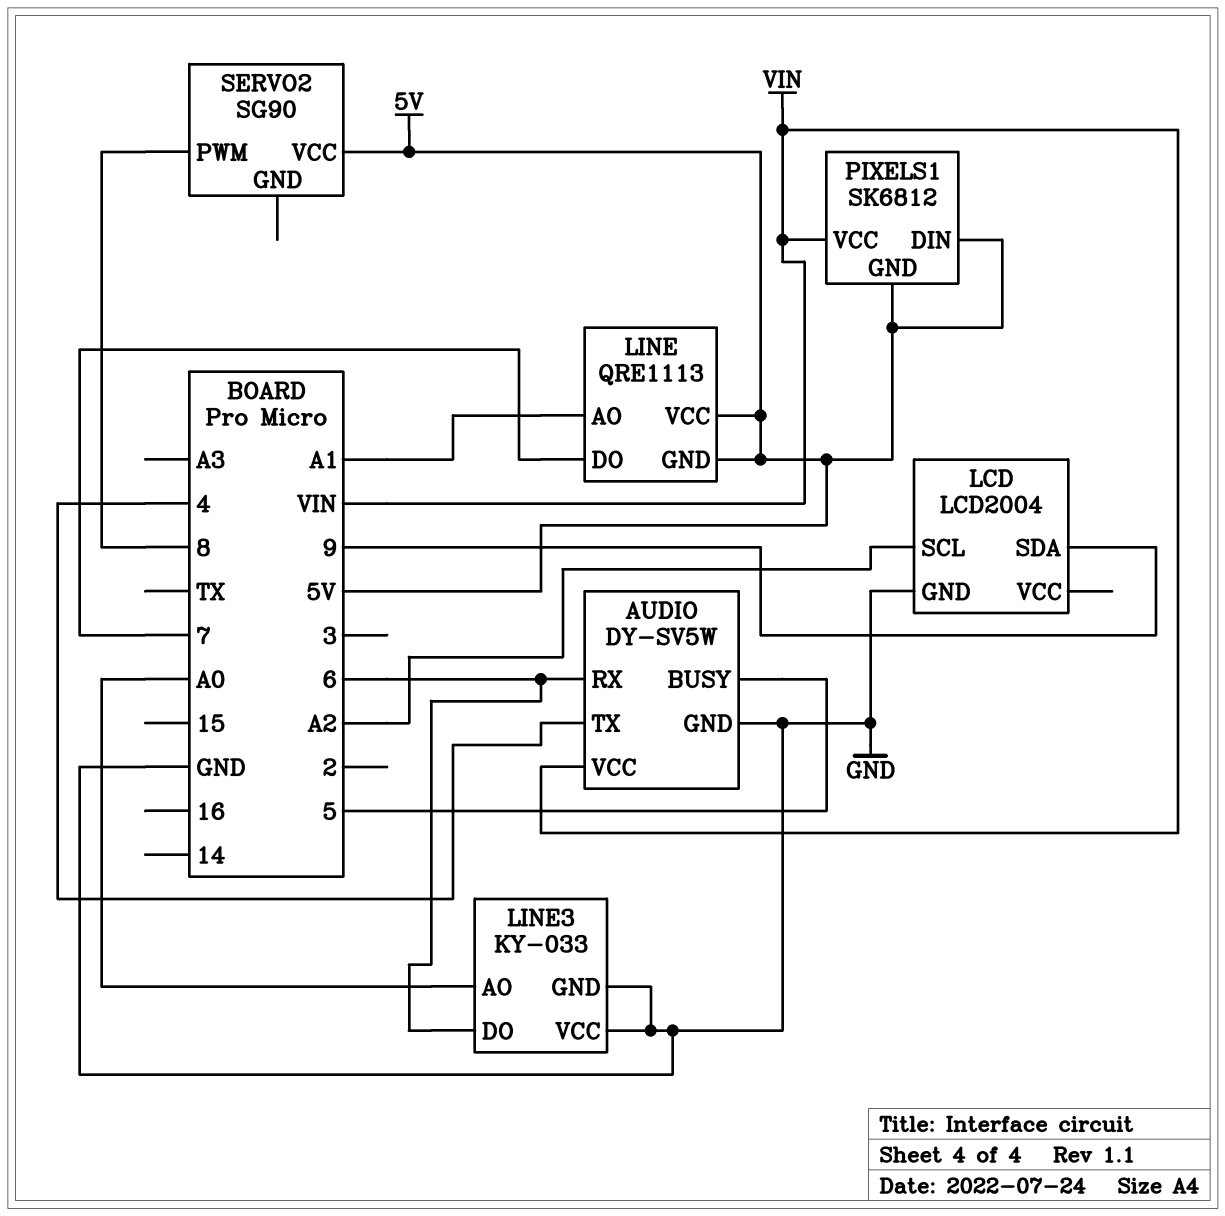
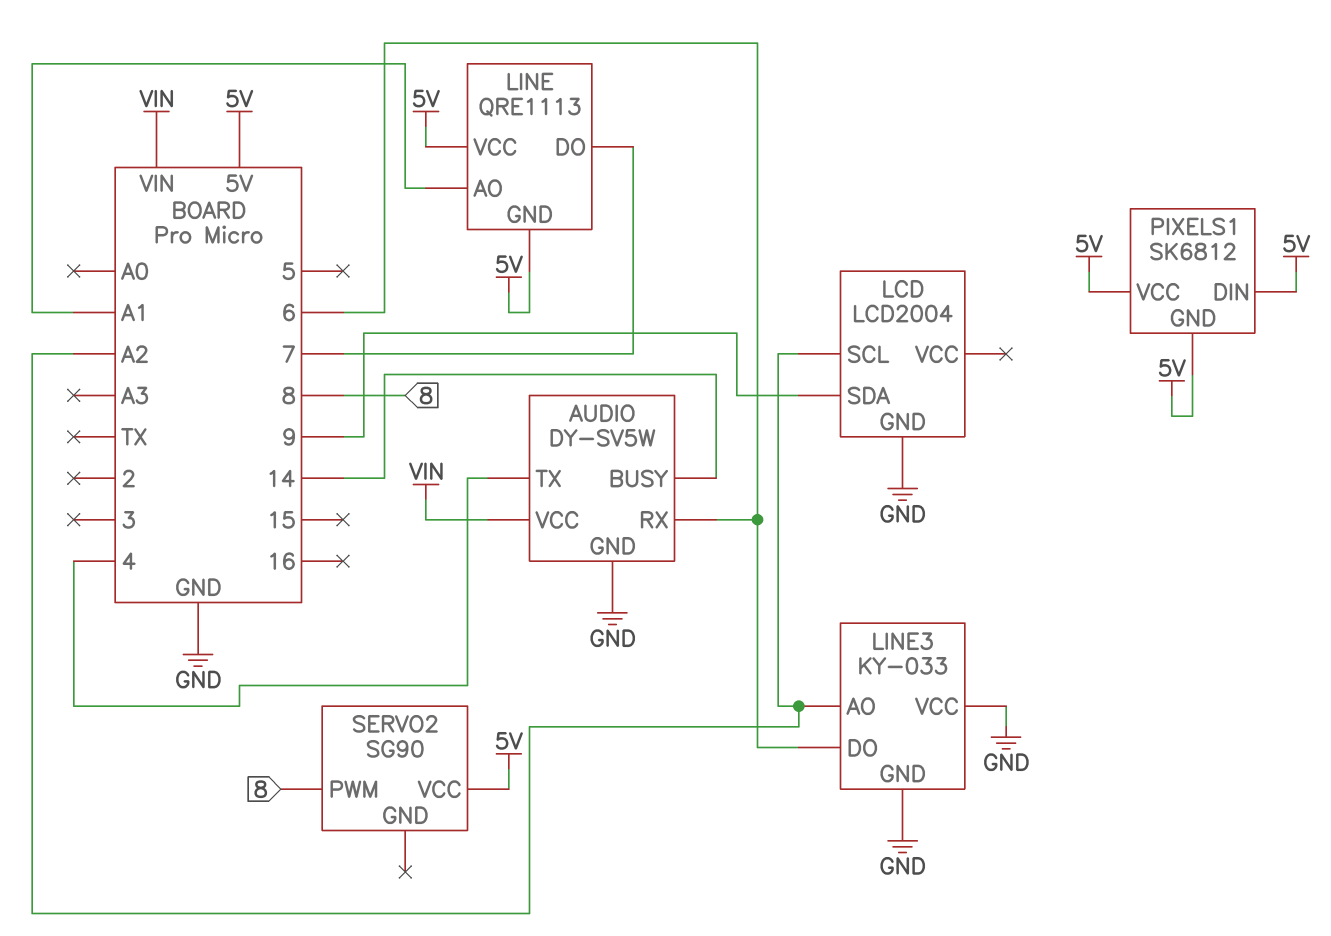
AUDIO pin BUSY: 5 -> 14
LINE3 pin AO: A0 -> A2
PIXELS1 pin VCC: VIN -> 5V

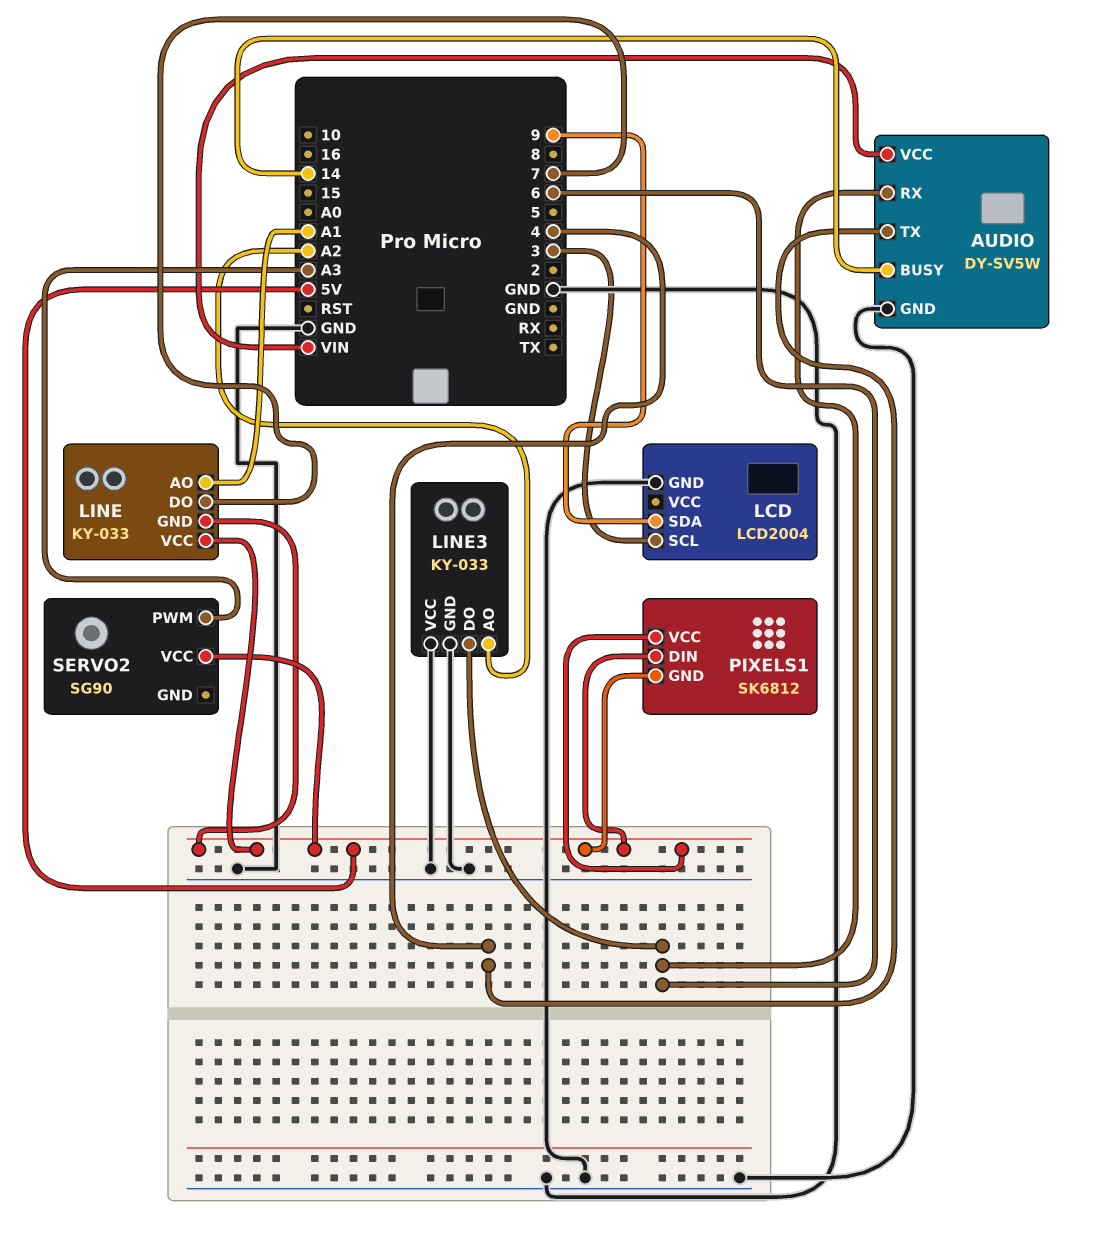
LCD pin SCL: A2 -> 3
LINE: QRE1113 -> KY-033
SERVO2 pin PWM: 8 -> A3

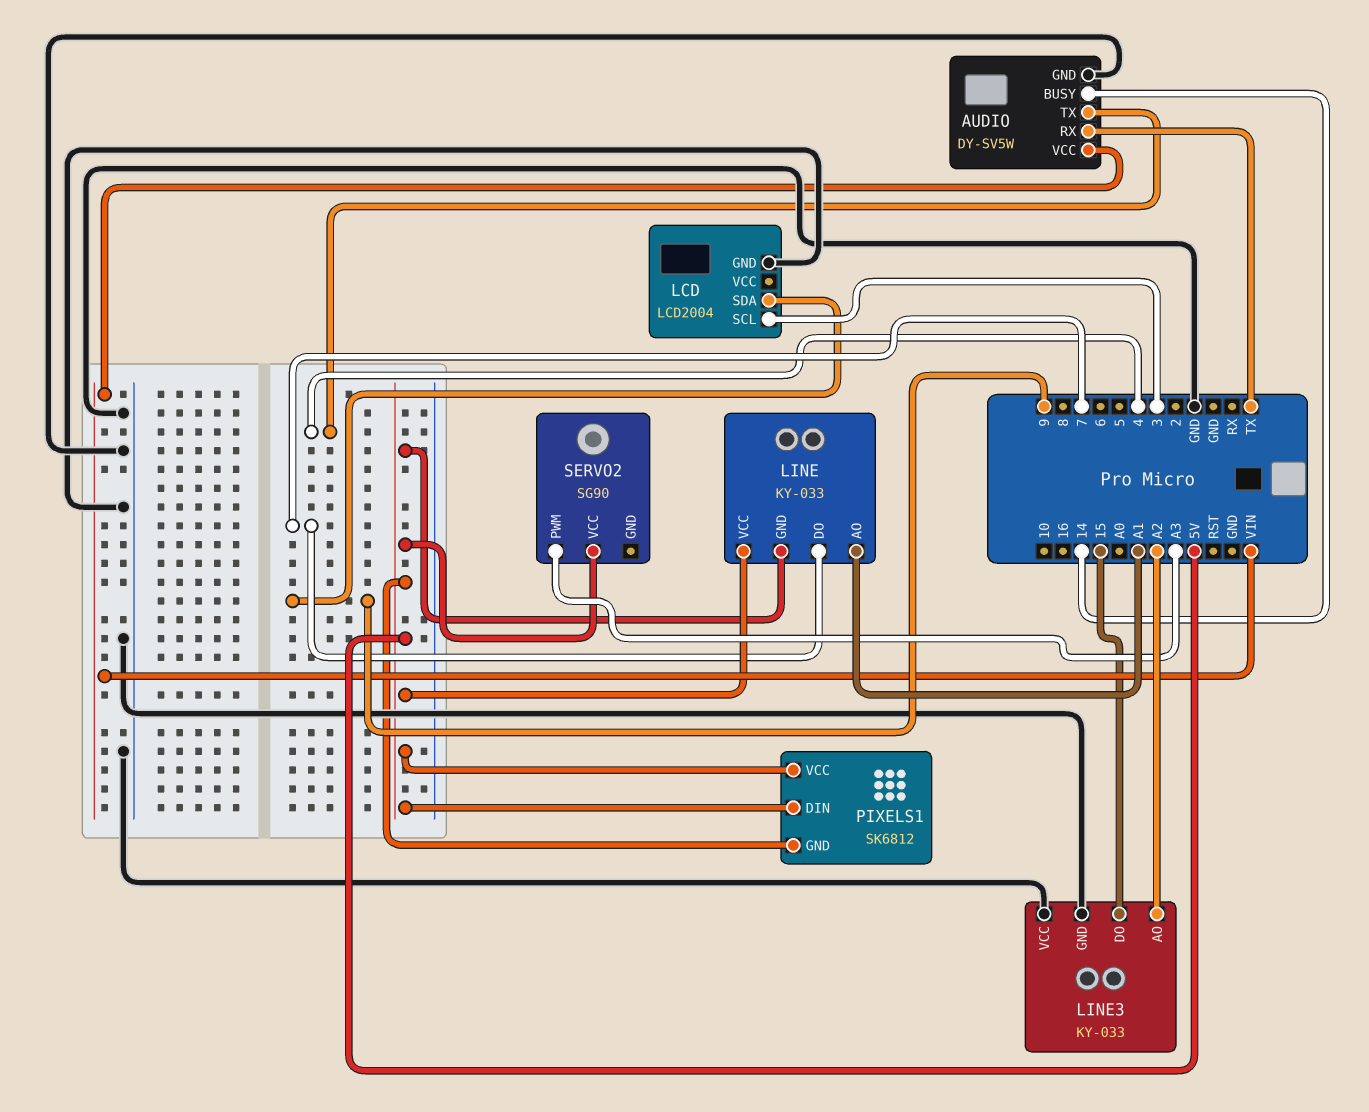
AUDIO pin RX: 6 -> TX
LINE3 pin DO: 6 -> 15

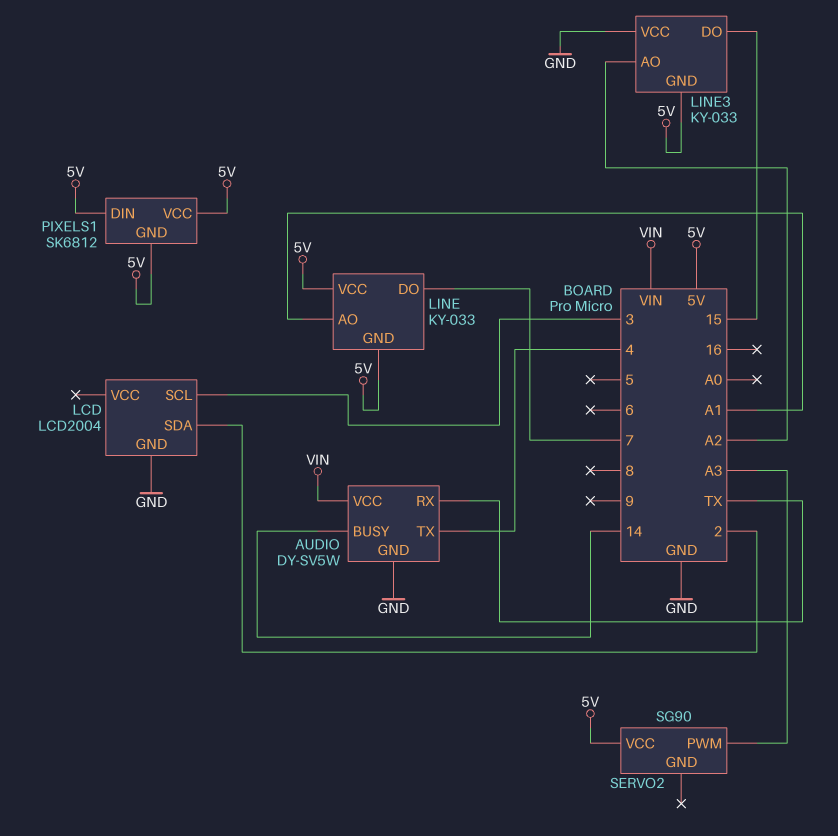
LCD pin SDA: 9 -> 2
LINE3 pin GND: GND -> 5V

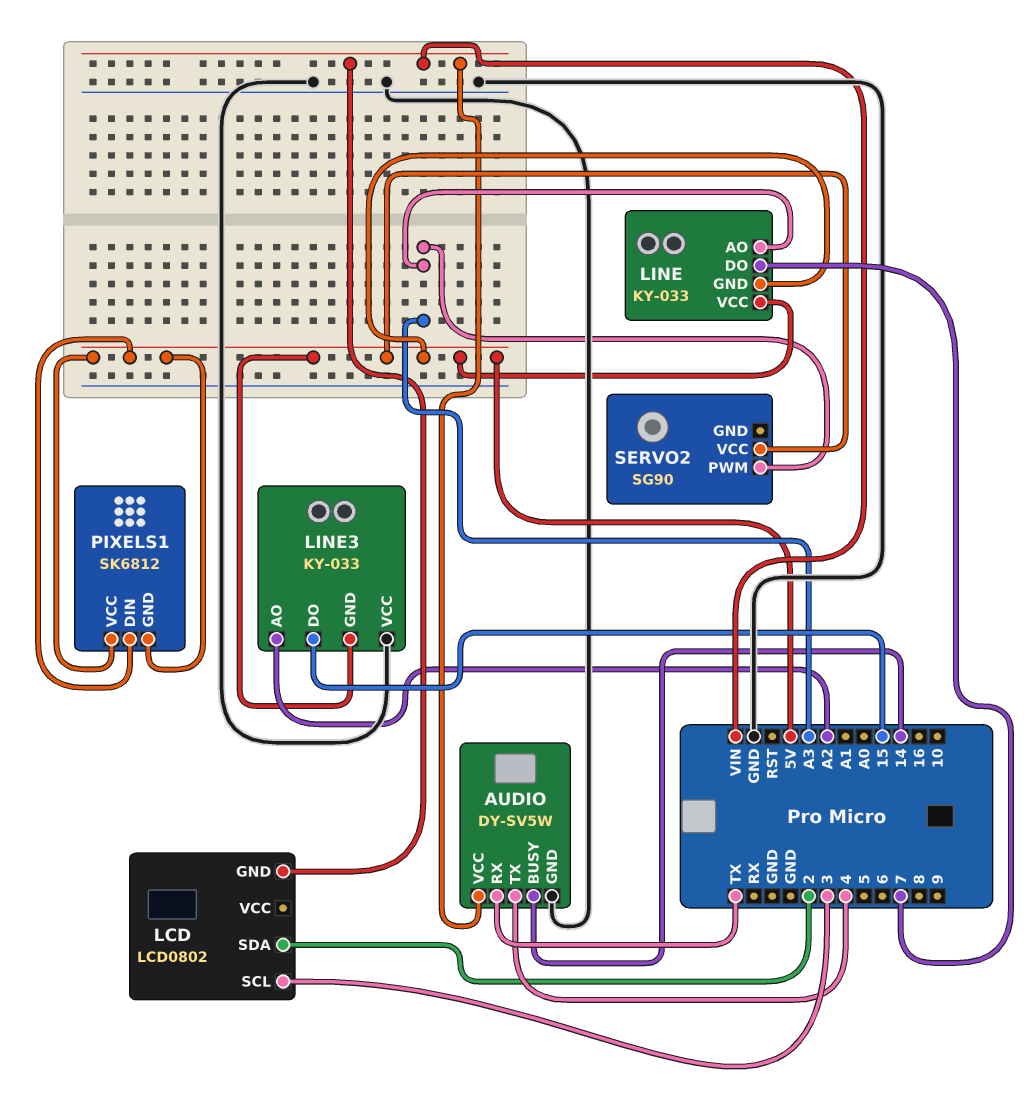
LCD: LCD2004 -> LCD0802
LCD pin GND: GND -> VIN
LINE pin AO: A1 -> A3

